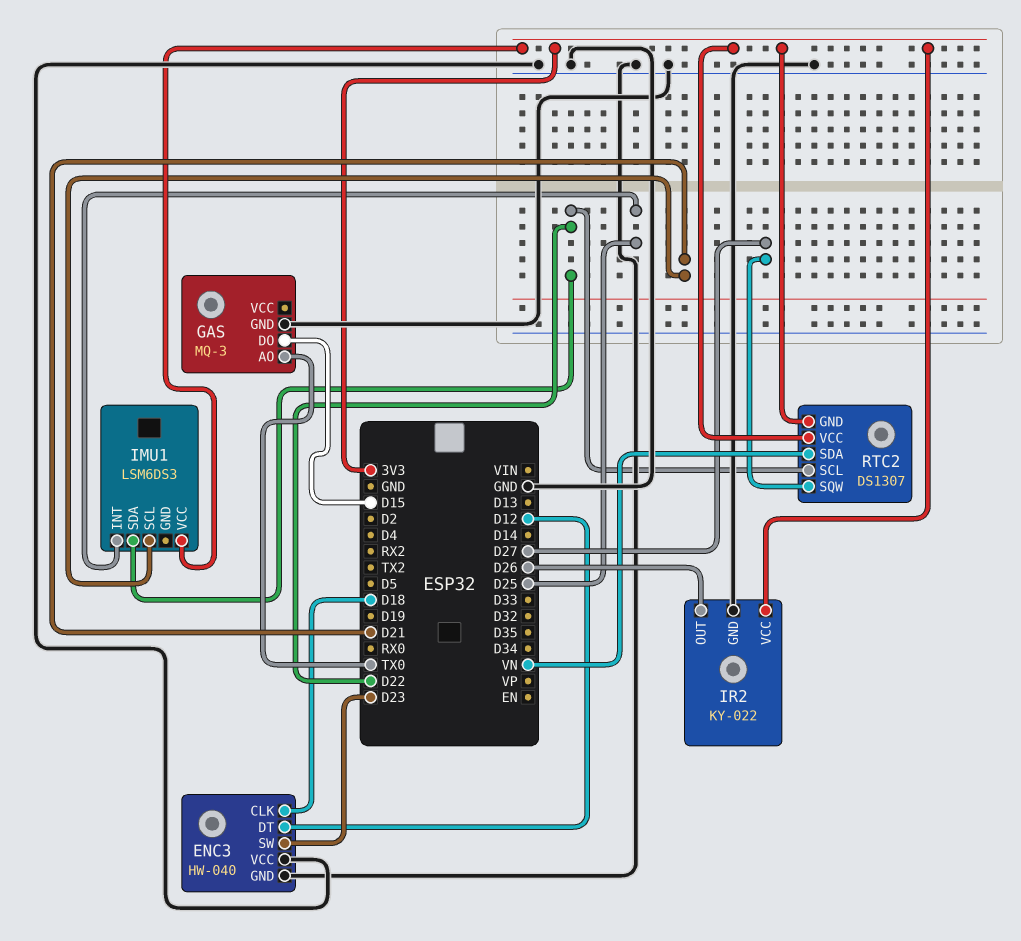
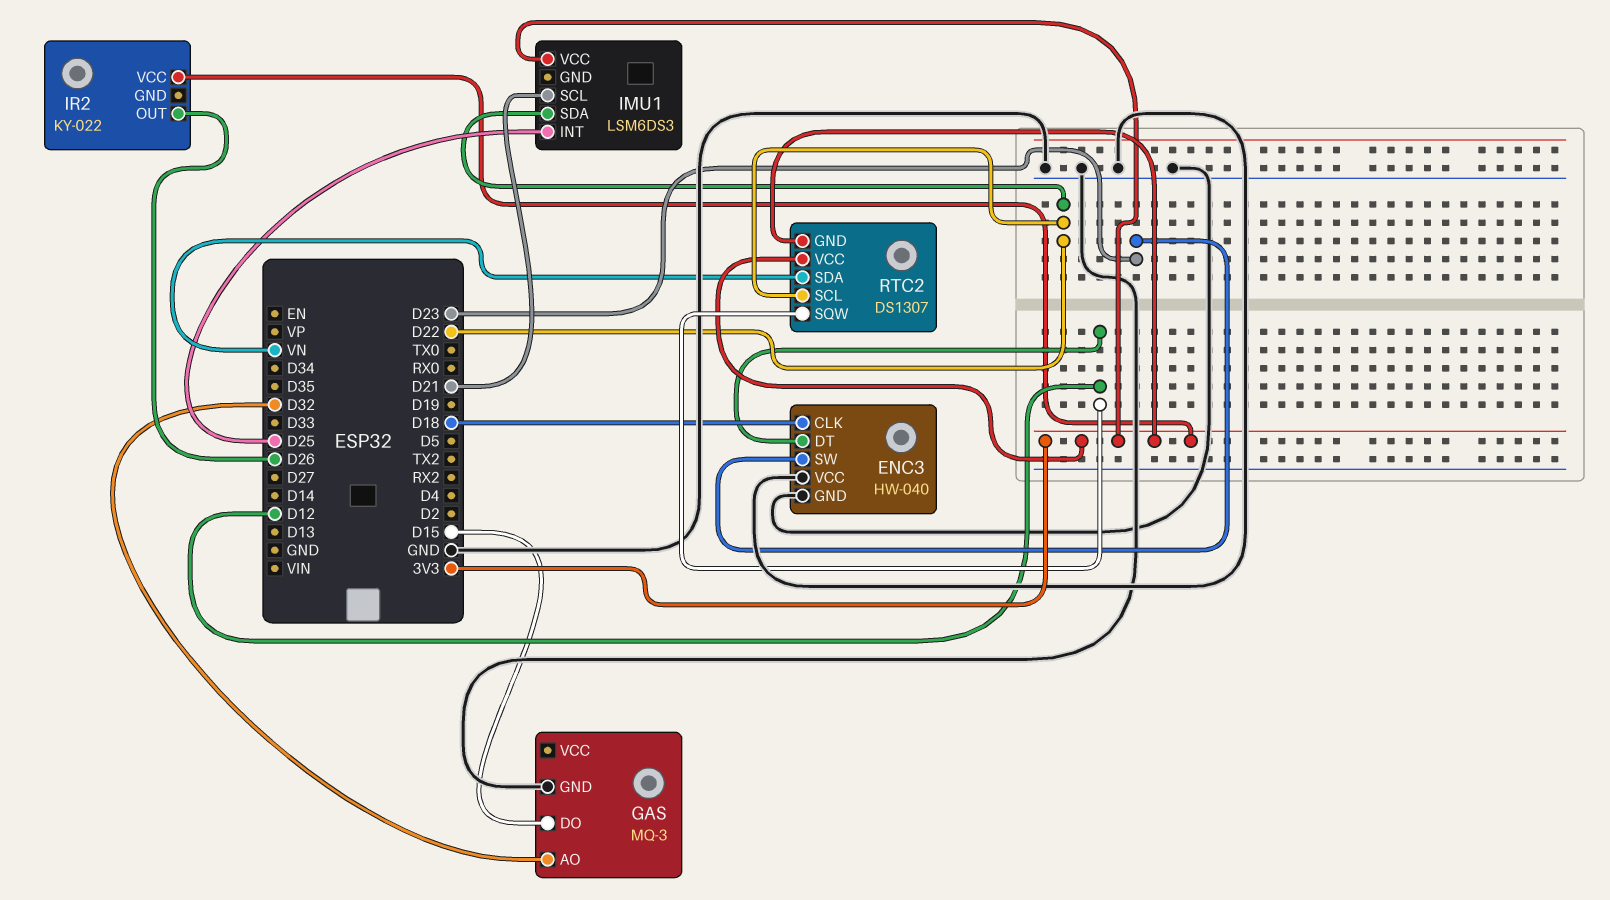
GAS pin AO: TX0 -> D32
IR2 pin GND: GND -> none
RTC2 pin SQW: D27 -> D12

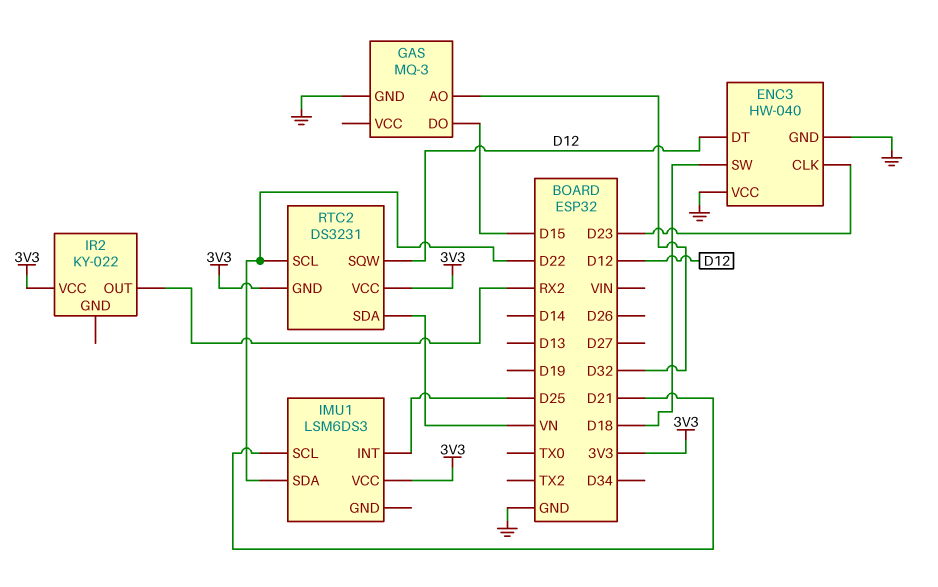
ENC3 pin CLK: D18 -> D23
ENC3 pin SW: D23 -> D18
IR2 pin OUT: D26 -> RX2
RTC2: DS1307 -> DS3231

